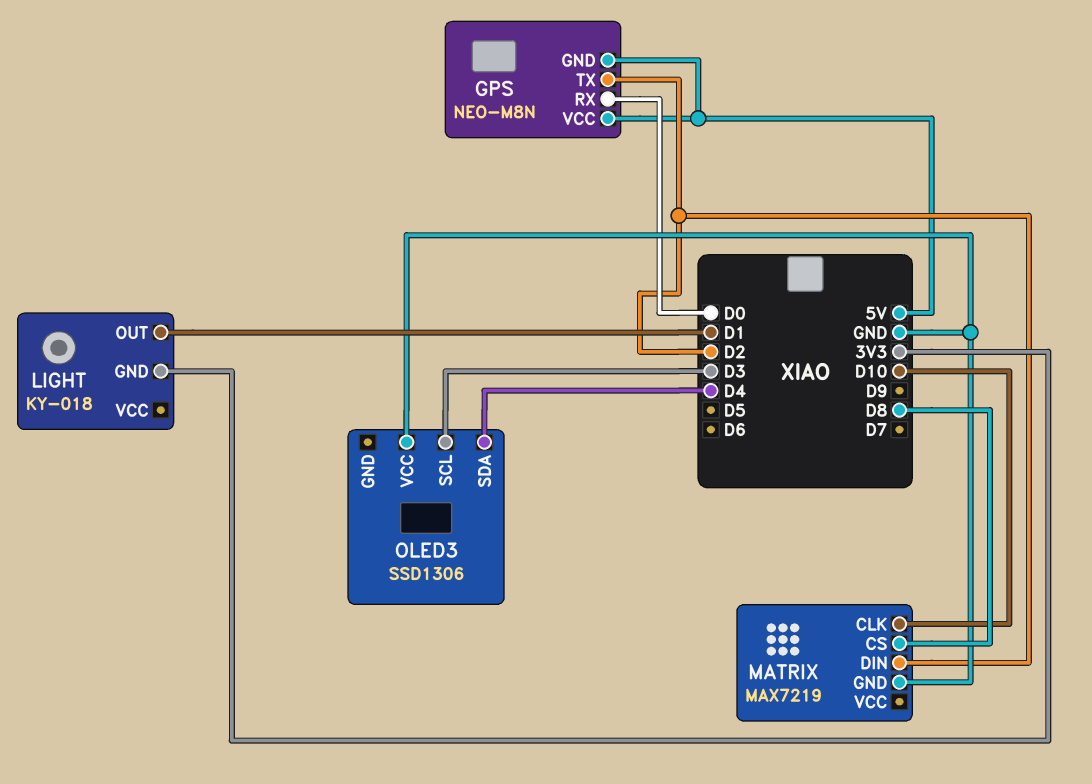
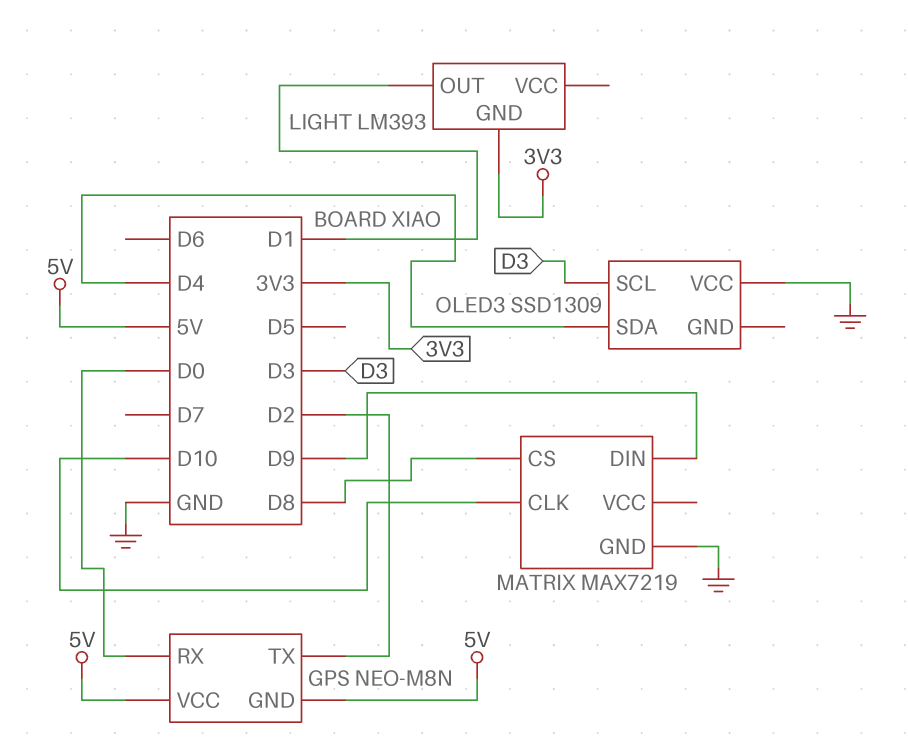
LIGHT: KY-018 -> LM393
MATRIX pin DIN: D2 -> D9
OLED3: SSD1306 -> SSD1309

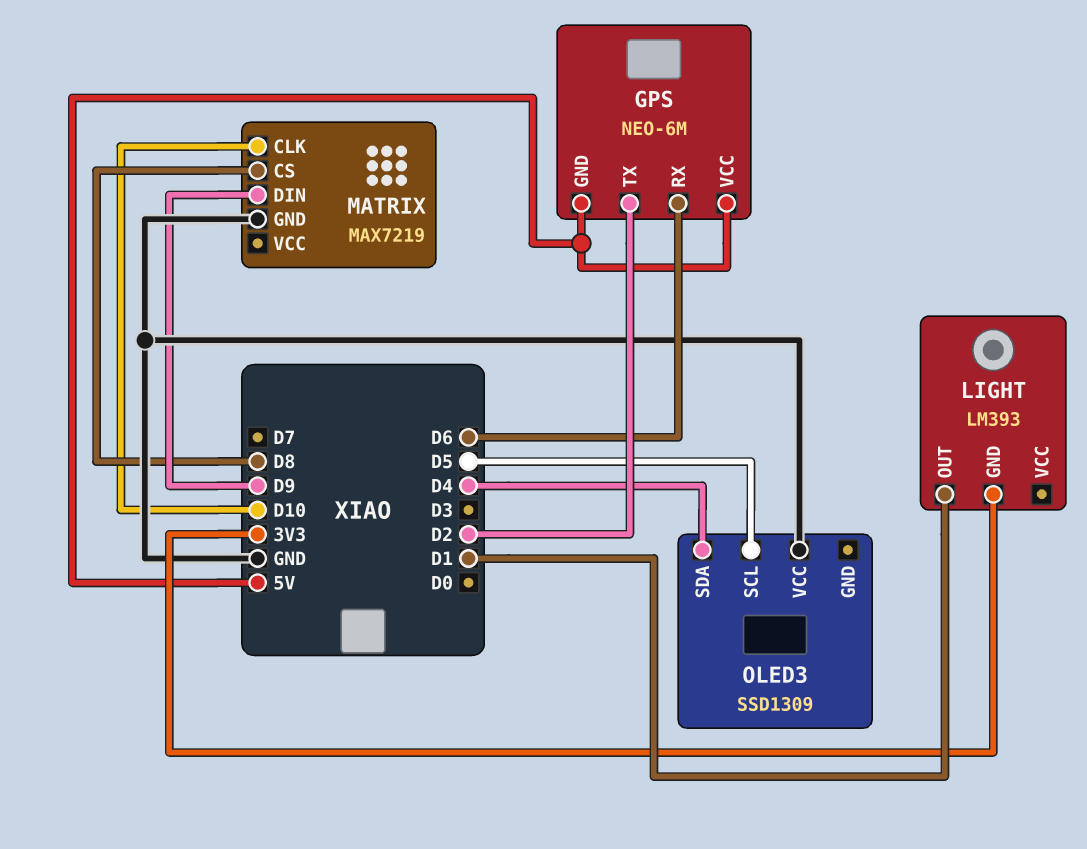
GPS: NEO-M8N -> NEO-6M
GPS pin RX: D0 -> D6
OLED3 pin SCL: D3 -> D5

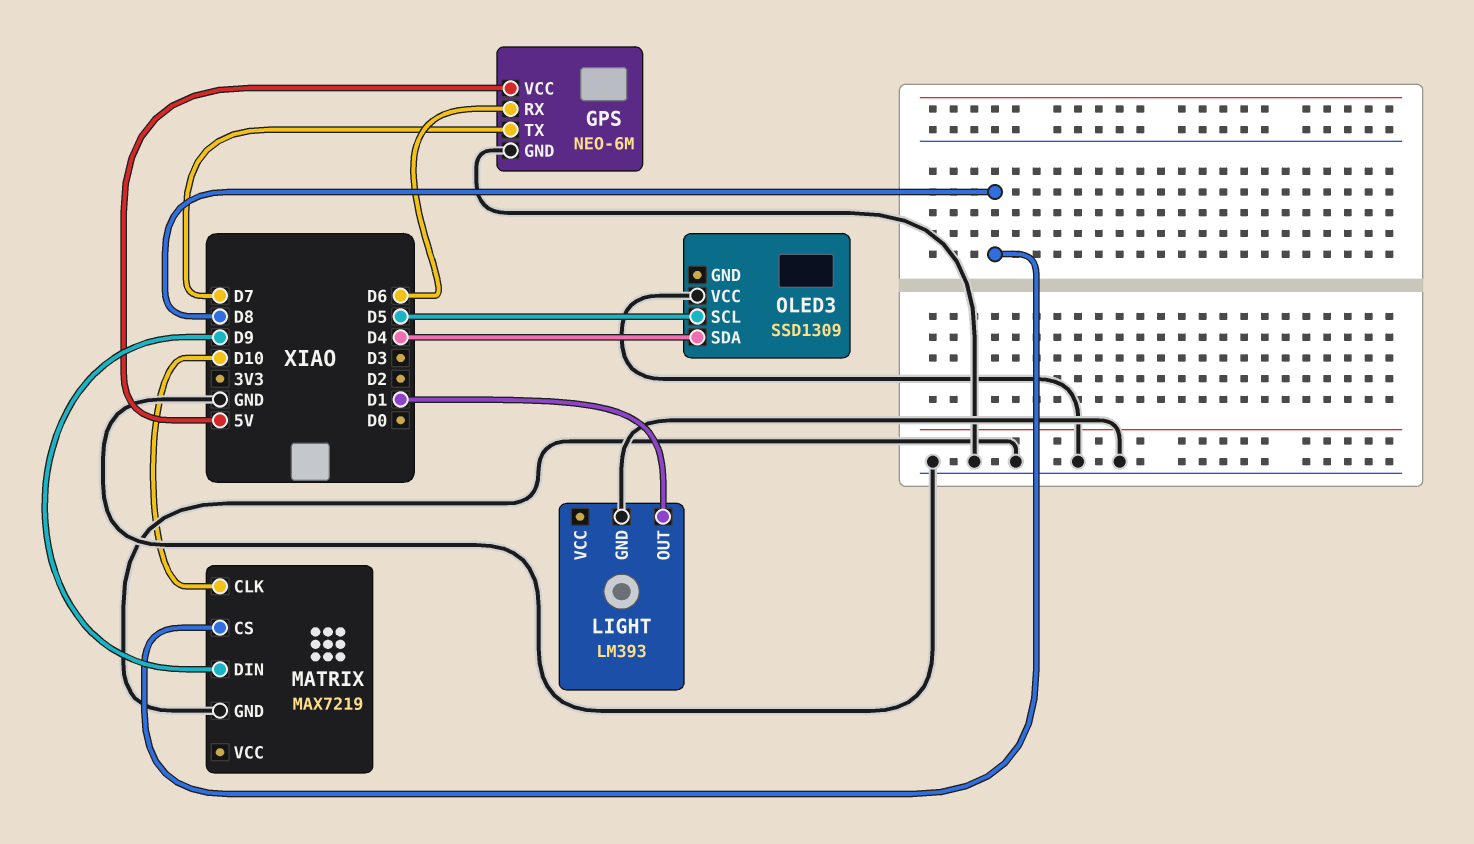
GPS pin GND: 5V -> GND
GPS pin TX: D2 -> D7
LIGHT pin GND: 3V3 -> GND

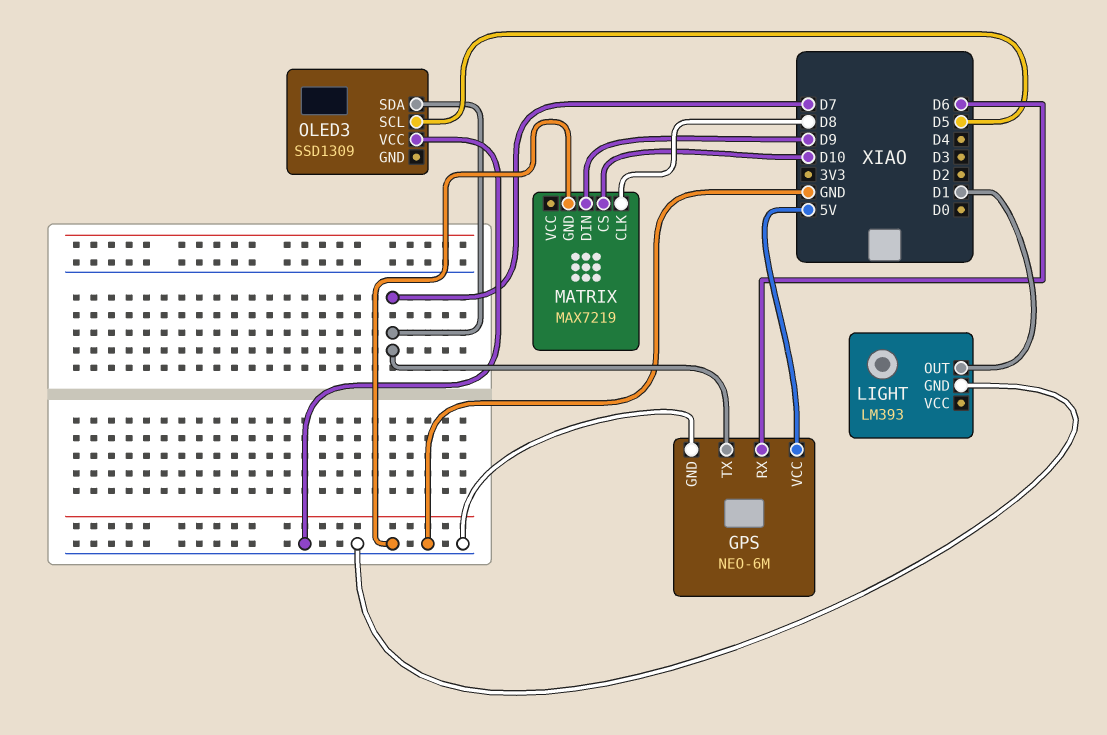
MATRIX pin CLK: D10 -> D8
MATRIX pin CS: D8 -> D10
OLED3 pin SDA: D4 -> D7

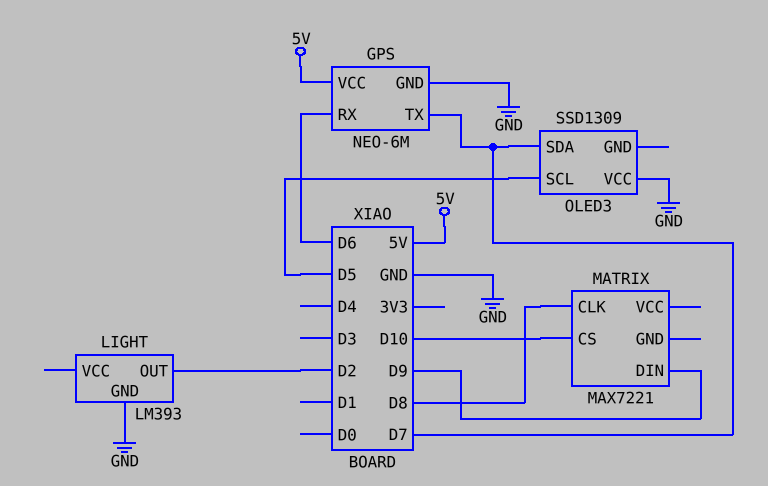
LIGHT pin OUT: D1 -> D2
MATRIX: MAX7219 -> MAX7221
MATRIX pin GND: GND -> none

